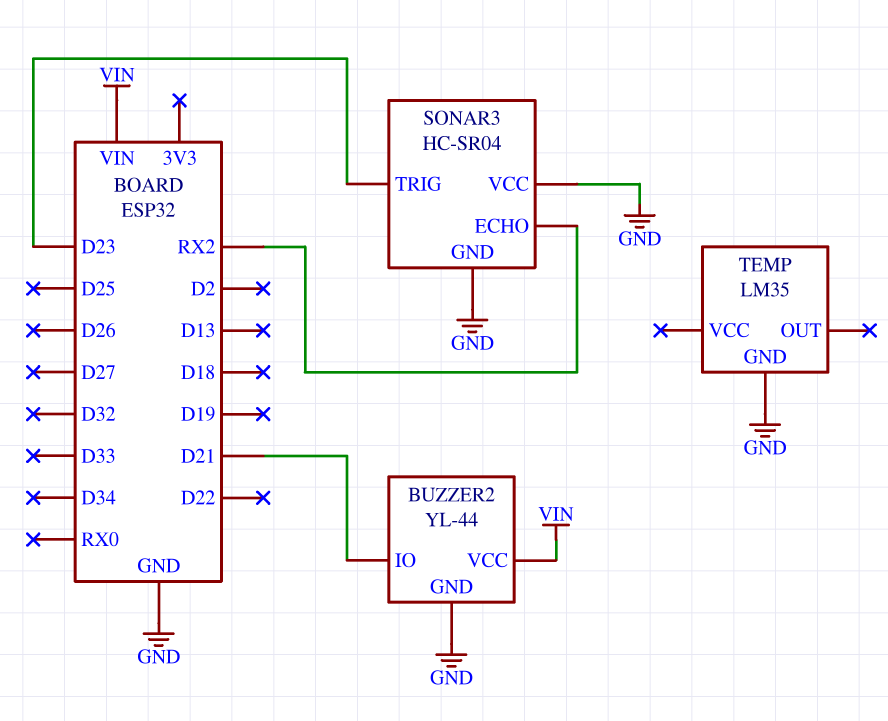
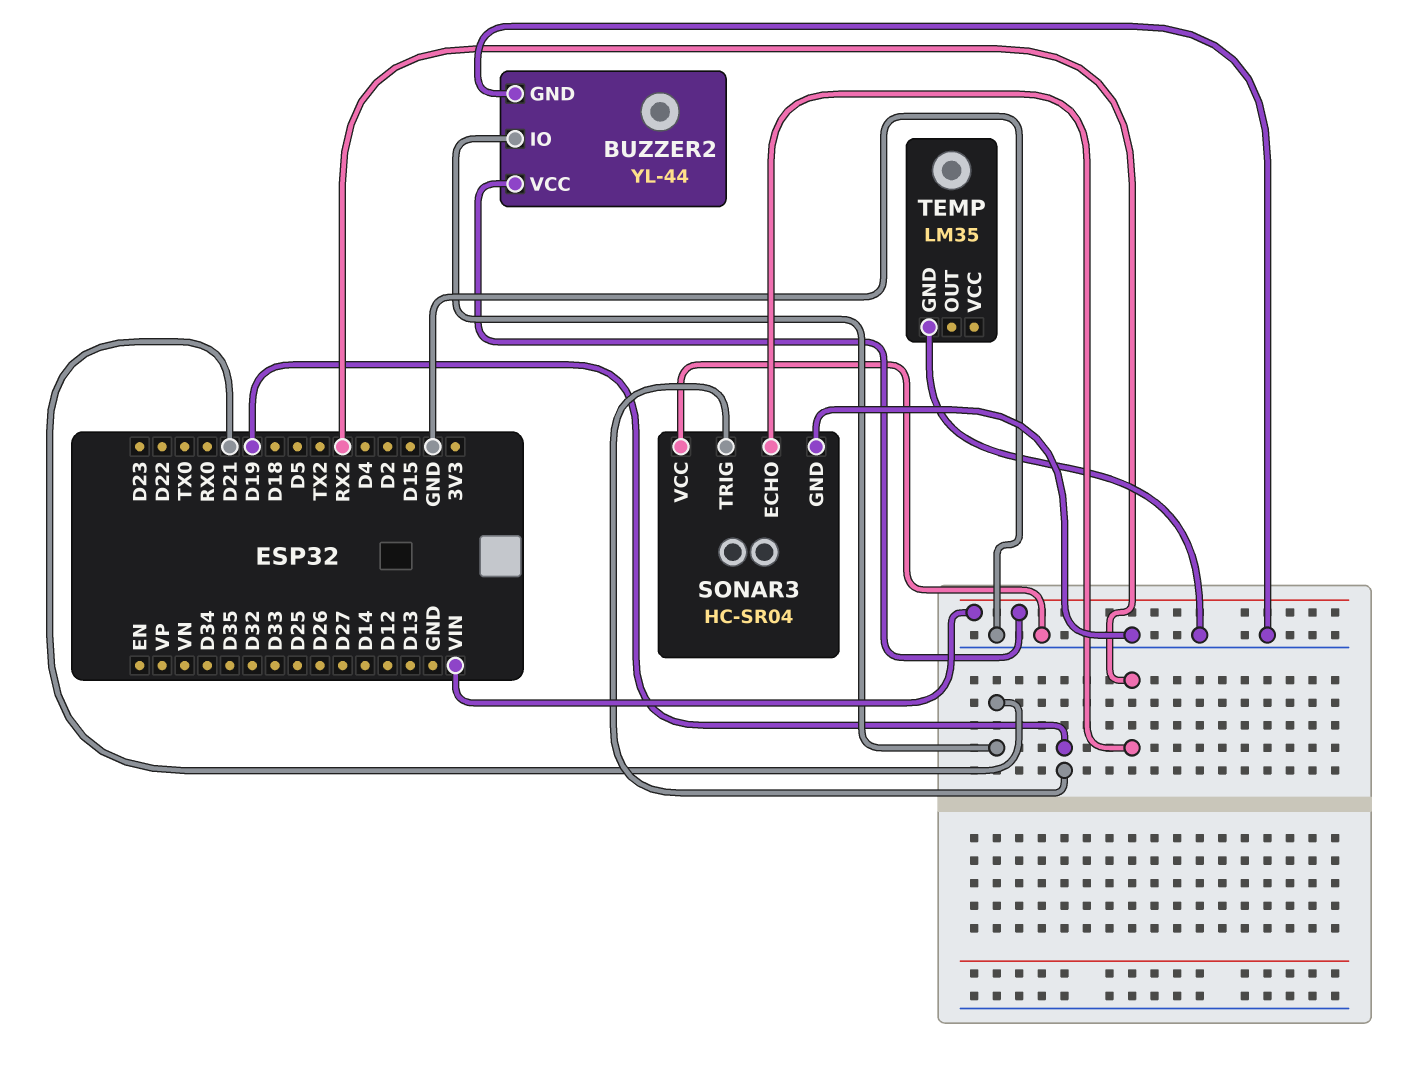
SONAR3 pin TRIG: D23 -> D19

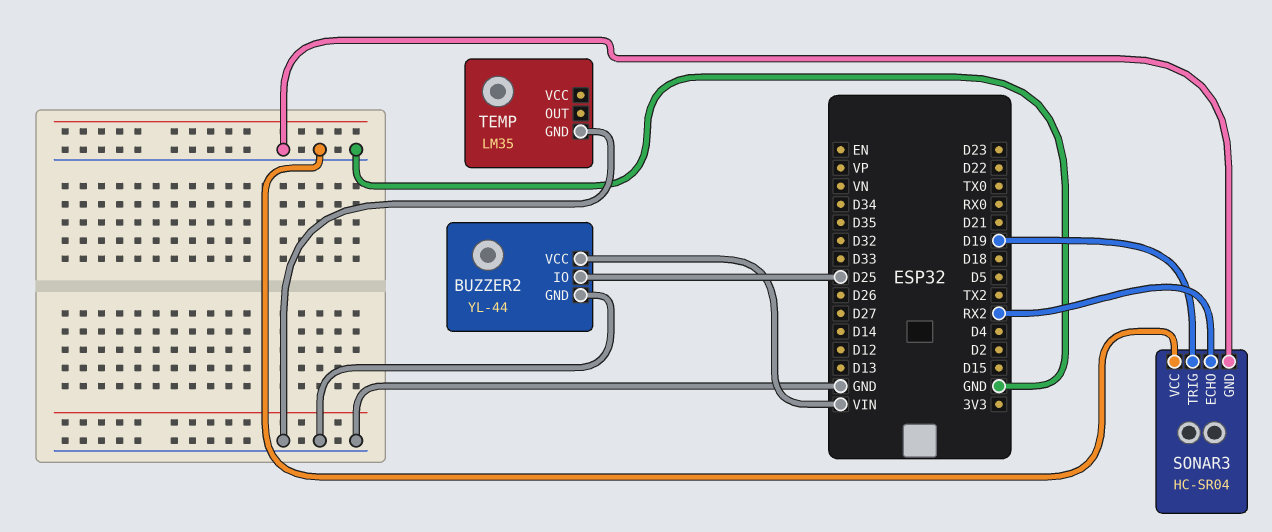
BUZZER2 pin IO: D21 -> D25

